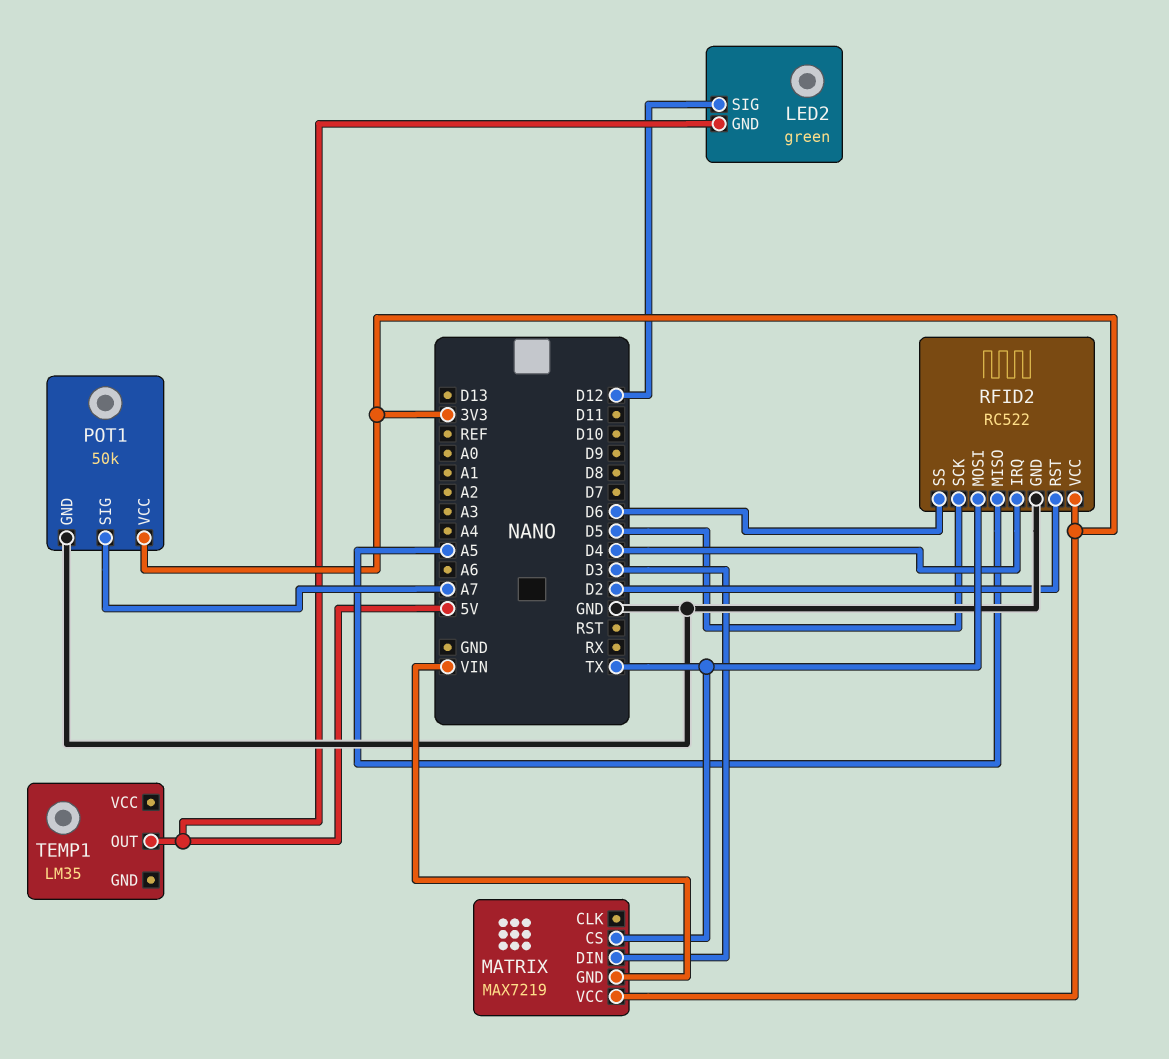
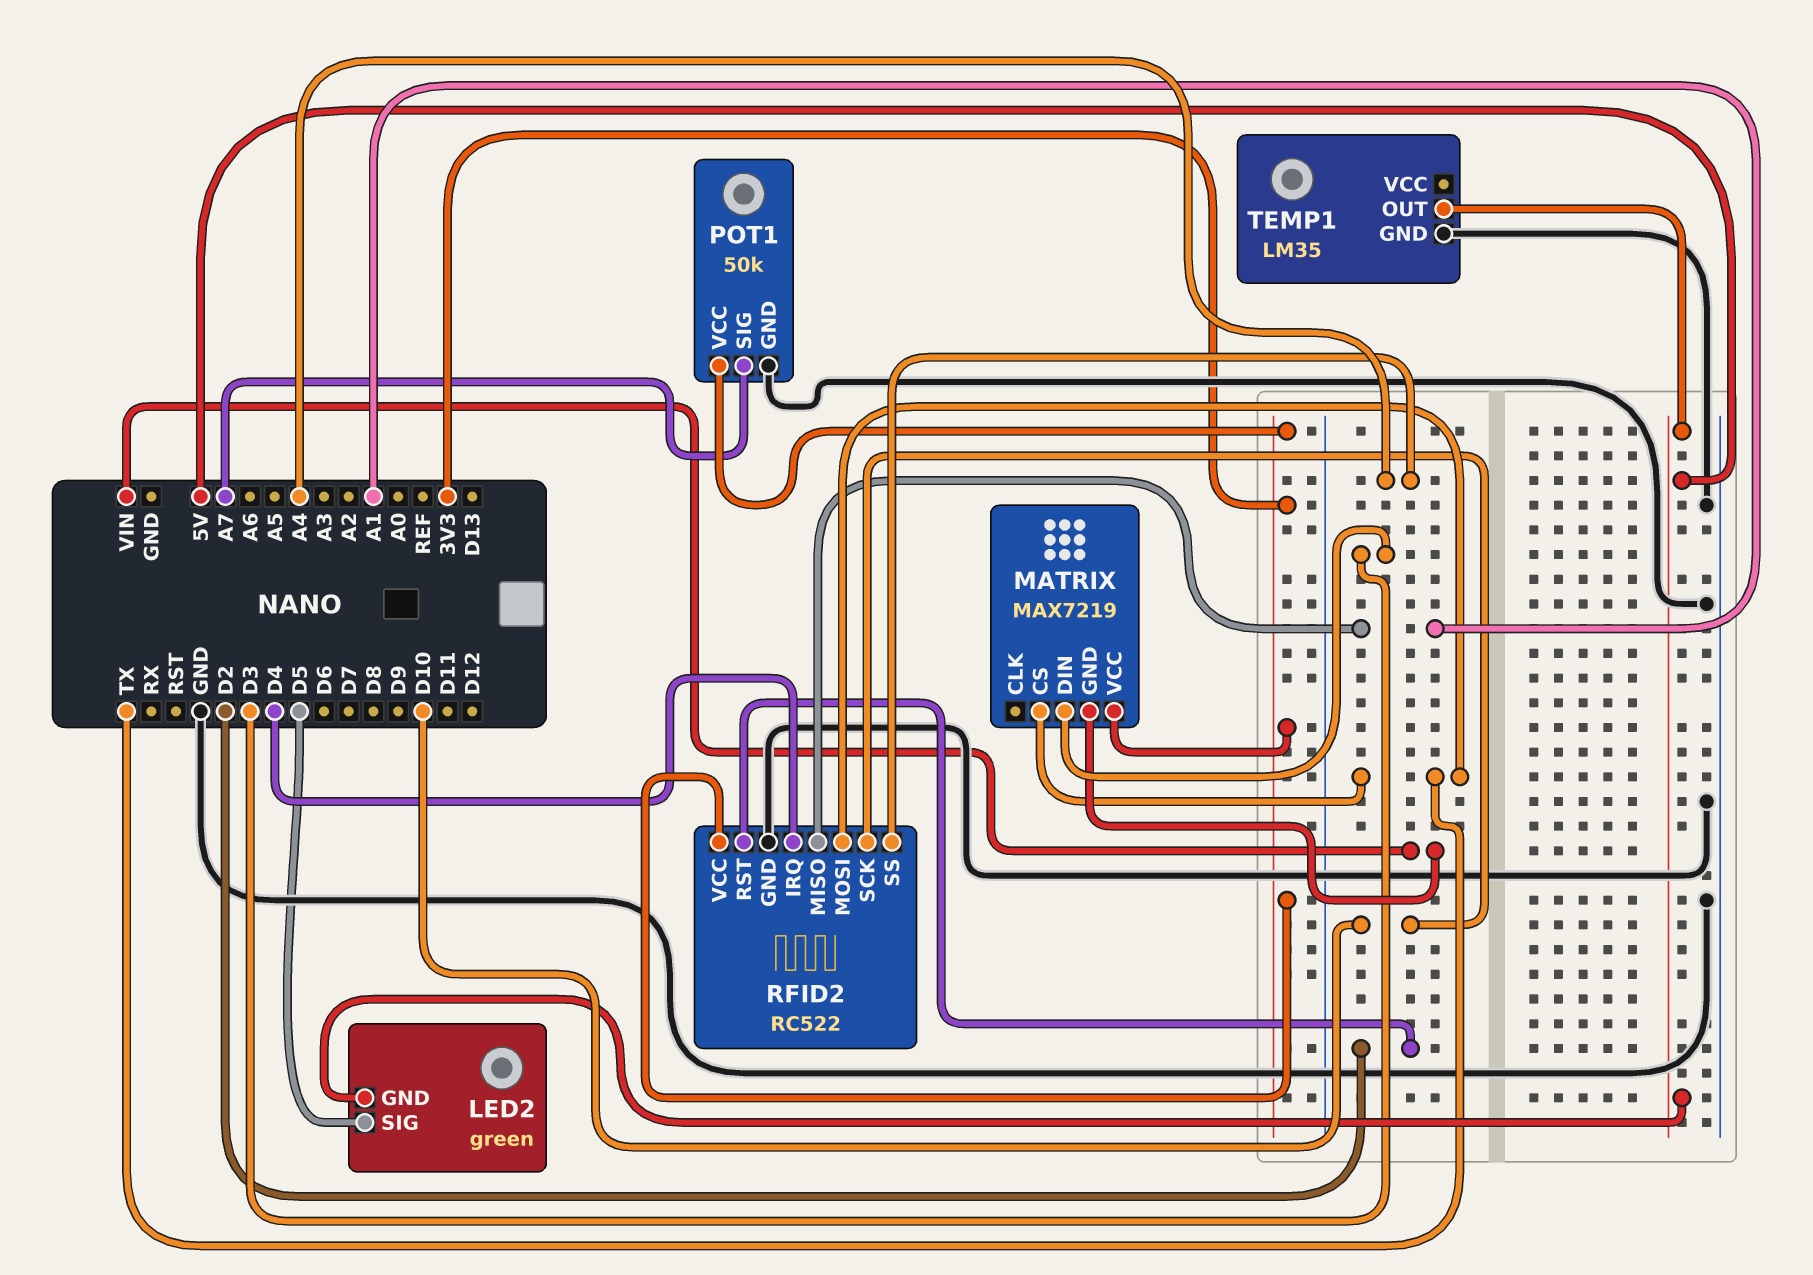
LED2 pin SIG: D12 -> D5
RFID2 pin MISO: A5 -> A1
RFID2 pin SCK: D5 -> D10
RFID2 pin SS: D6 -> A4
TEMP1 pin GND: none -> GND

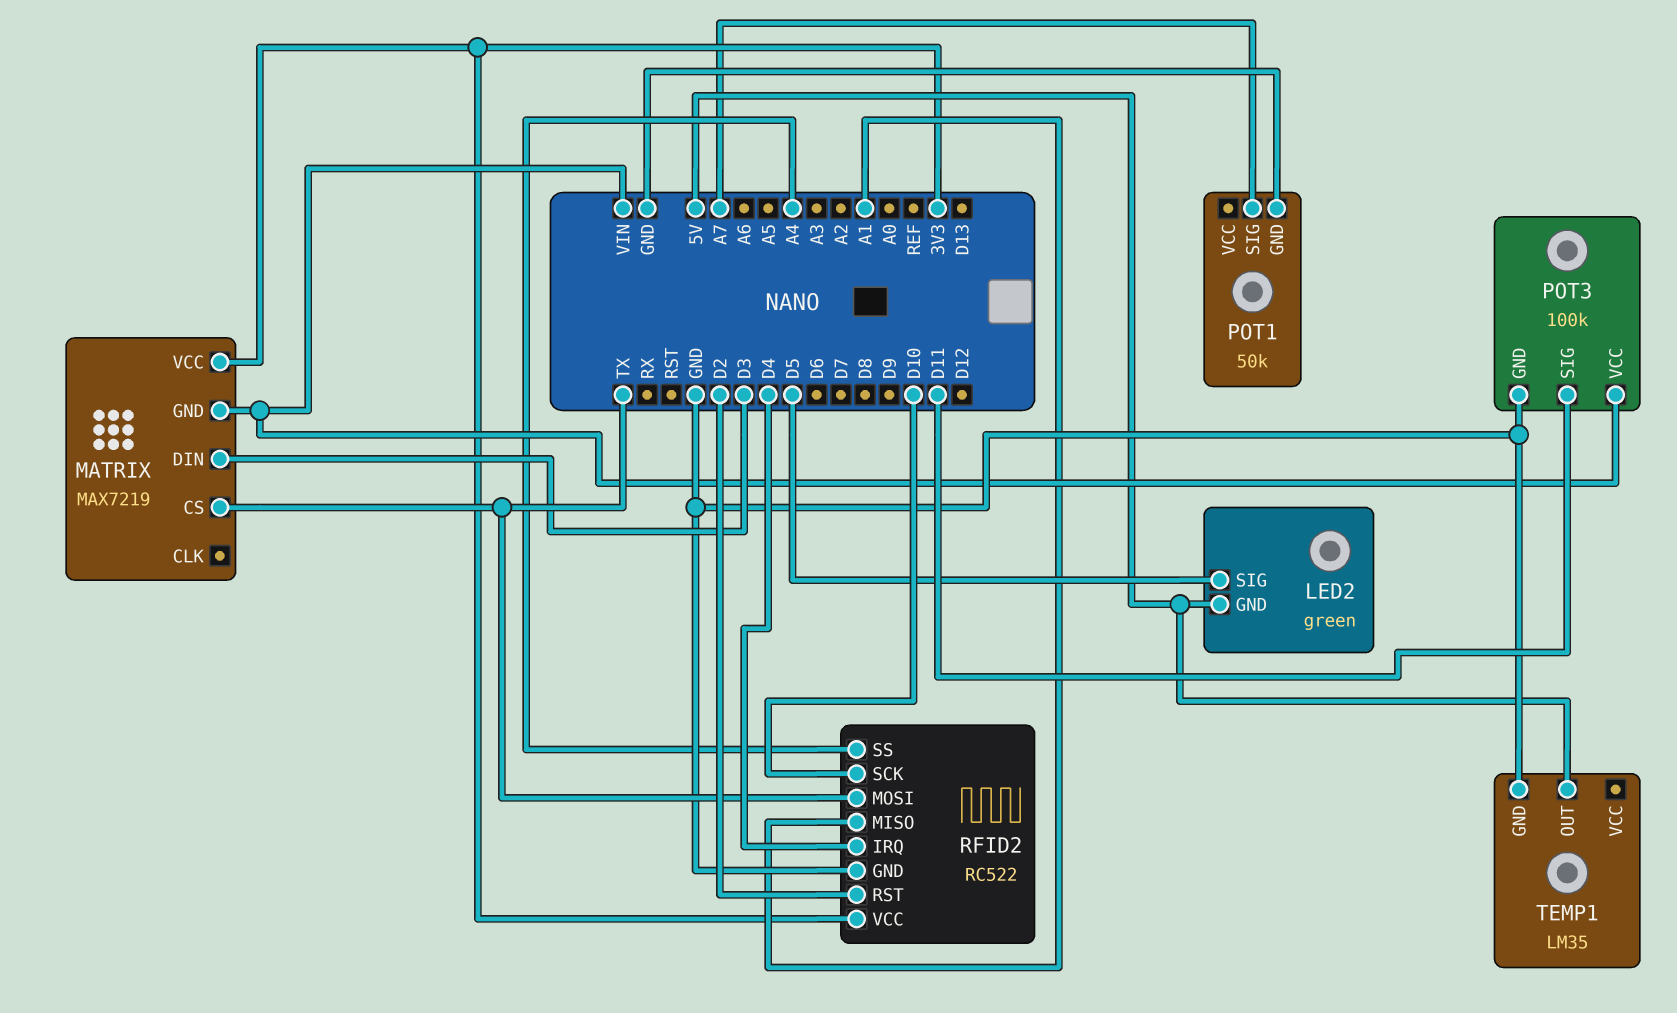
POT1 pin VCC: 3V3 -> none
POT3: none -> 100k
POT3 pin GND: none -> GND
POT3 pin SIG: none -> D11
POT3 pin VCC: none -> VIN

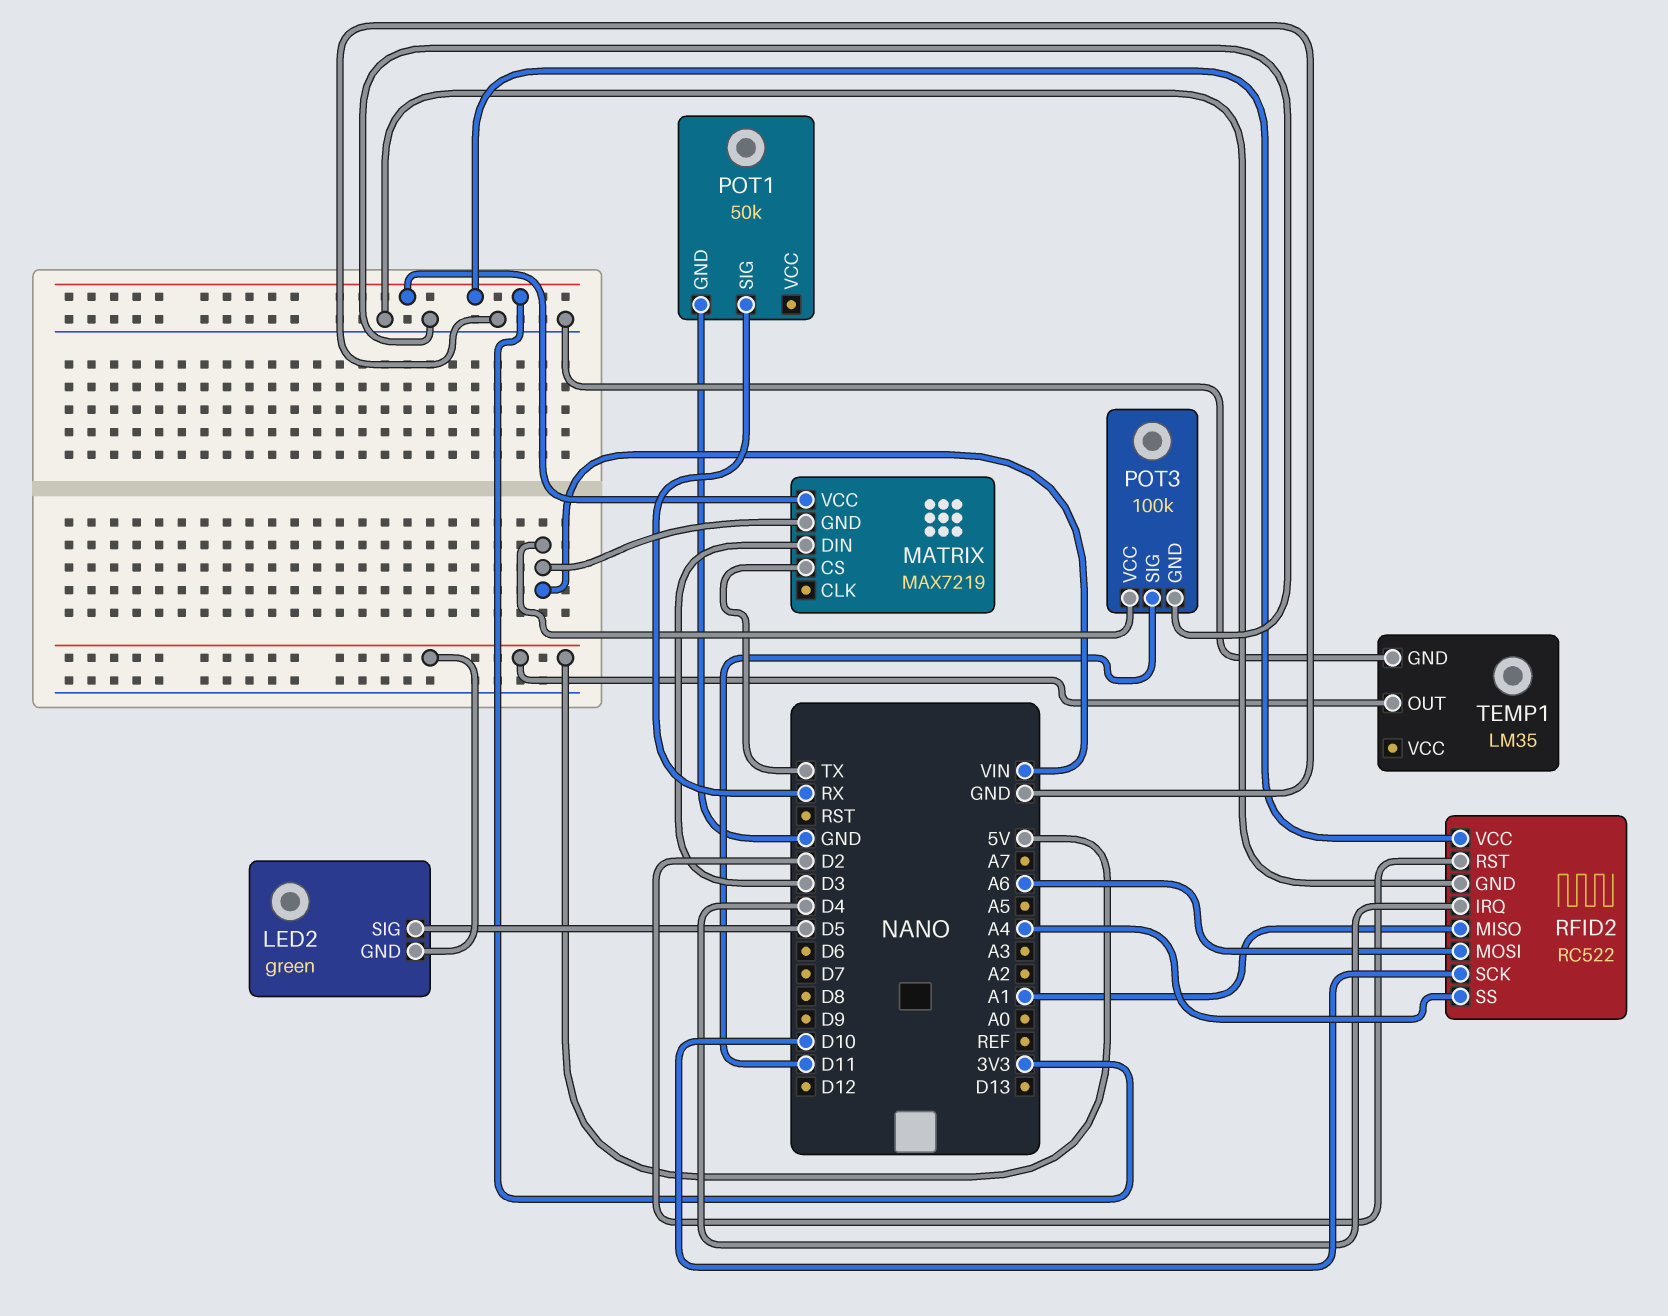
POT1 pin SIG: A7 -> RX
RFID2 pin MOSI: TX -> A6

